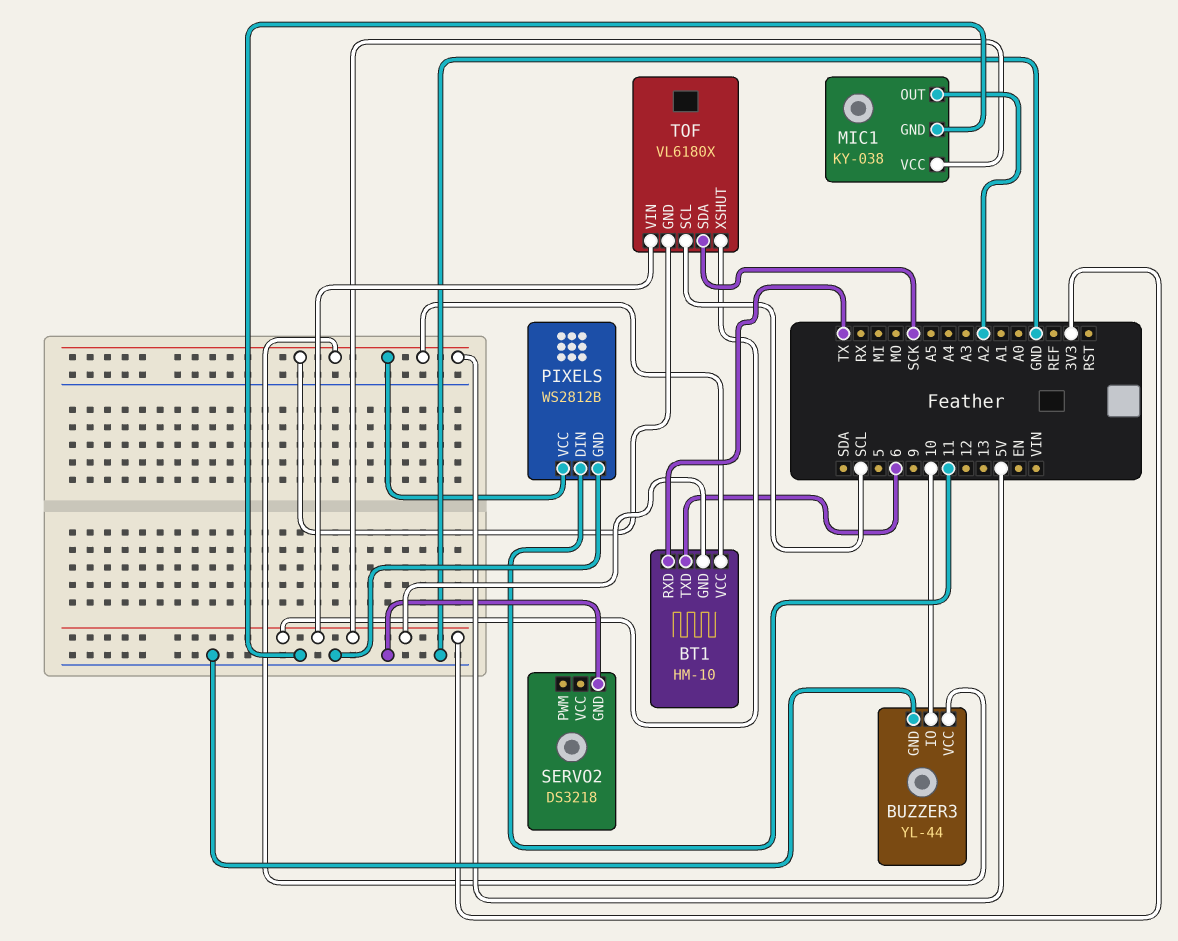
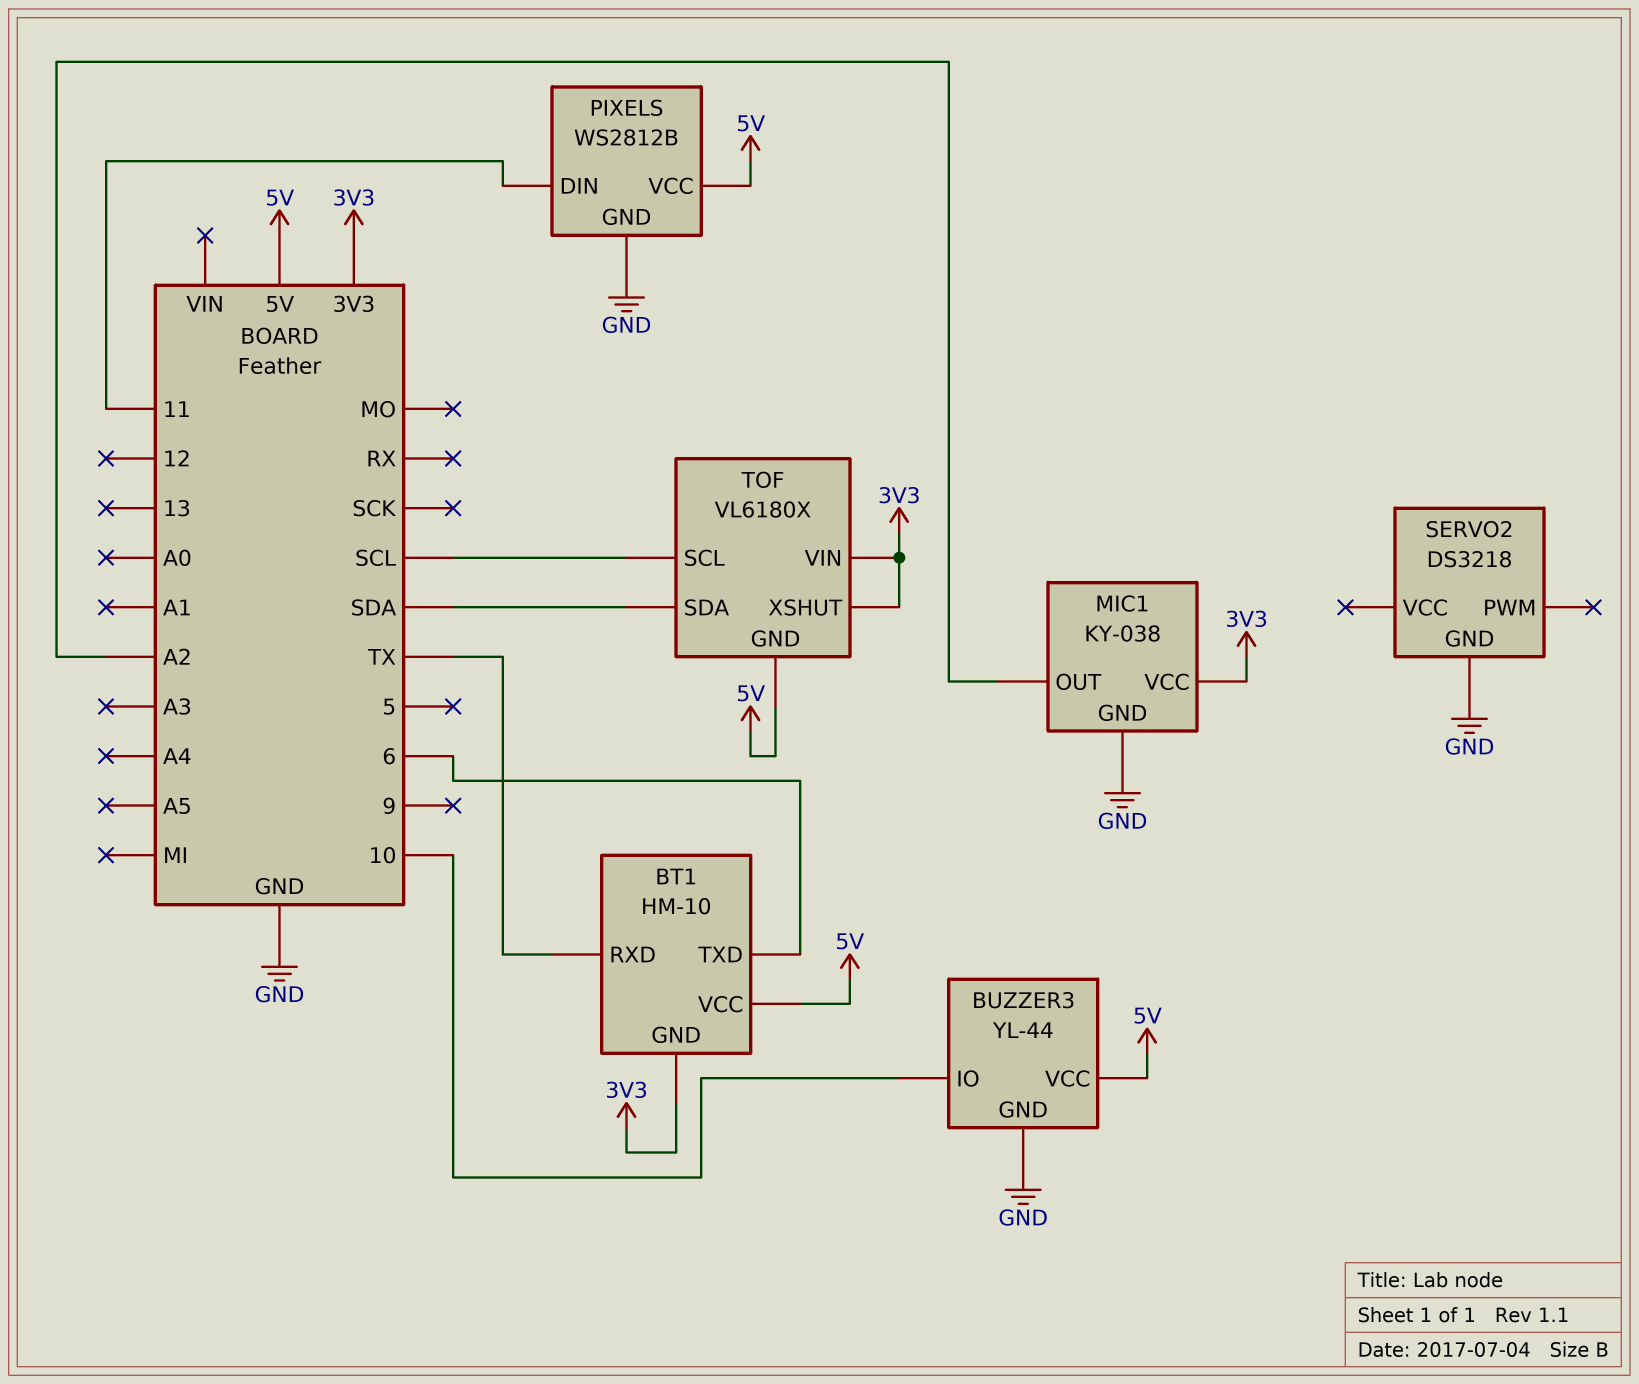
TOF pin SDA: SCK -> SDA

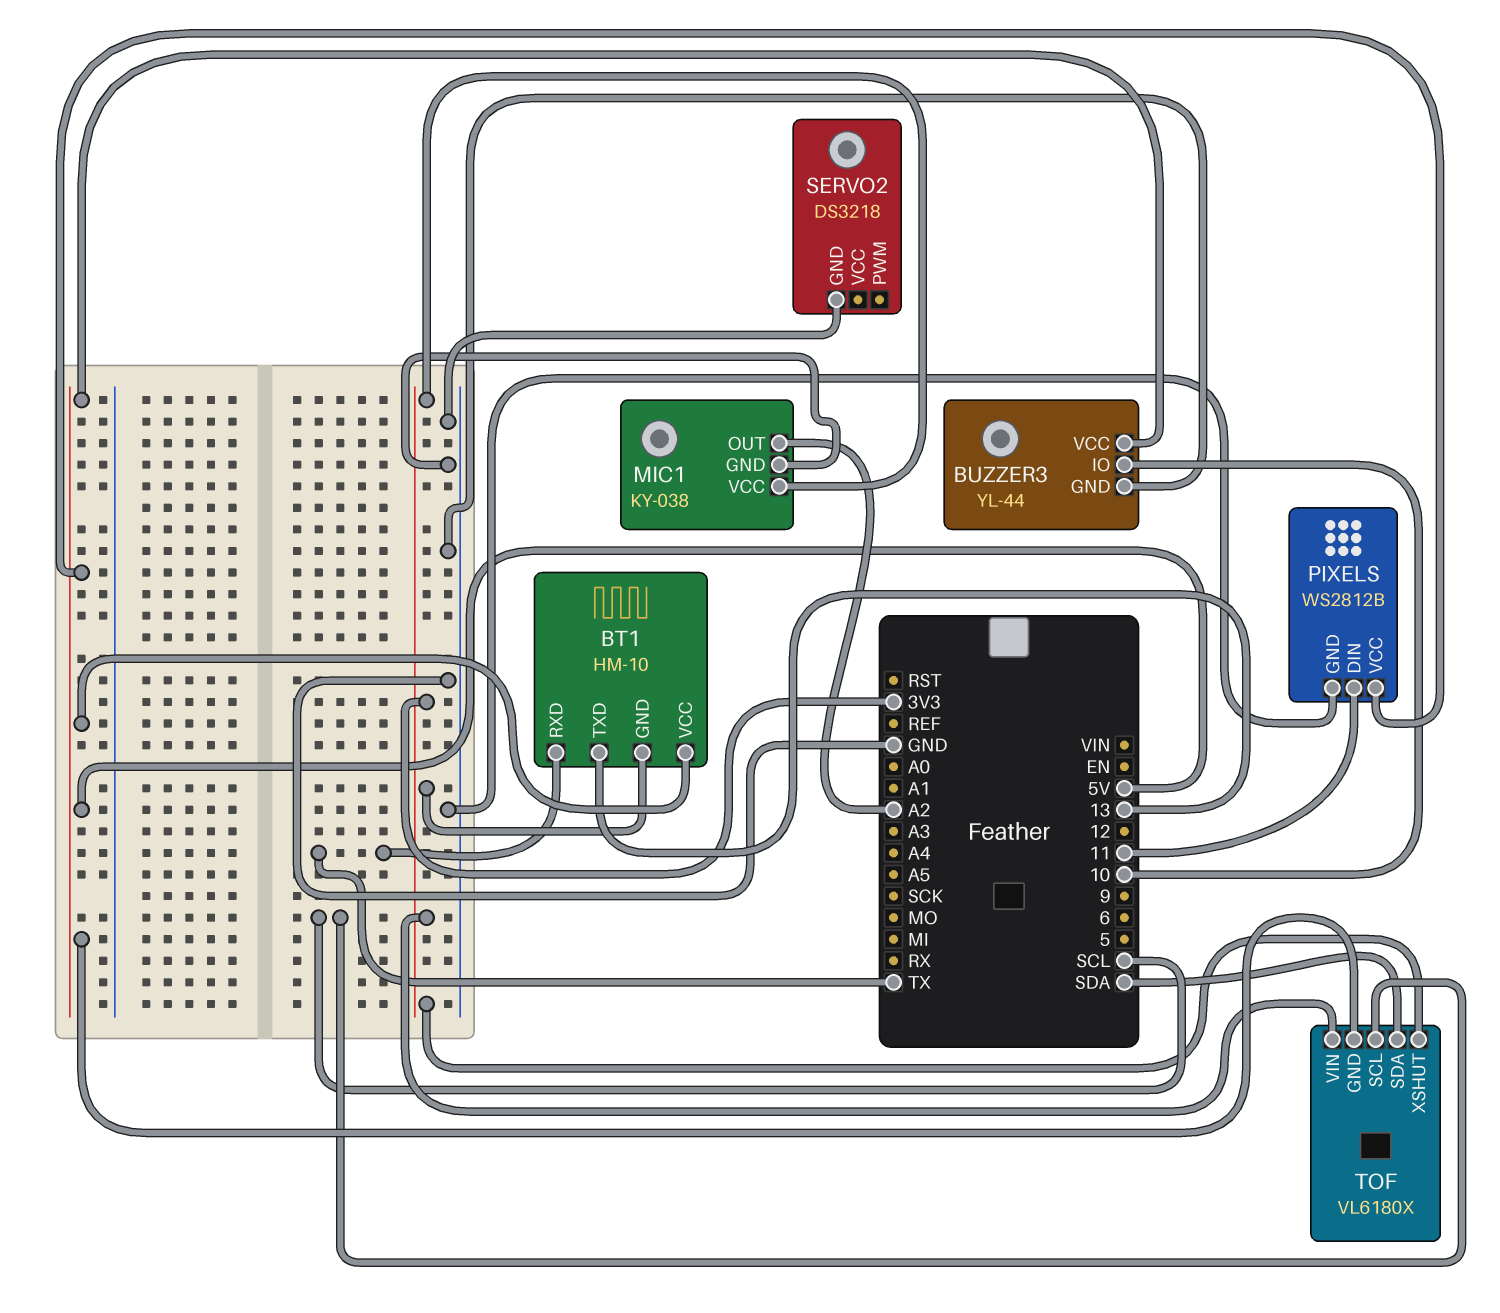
BT1 pin TXD: 6 -> 13

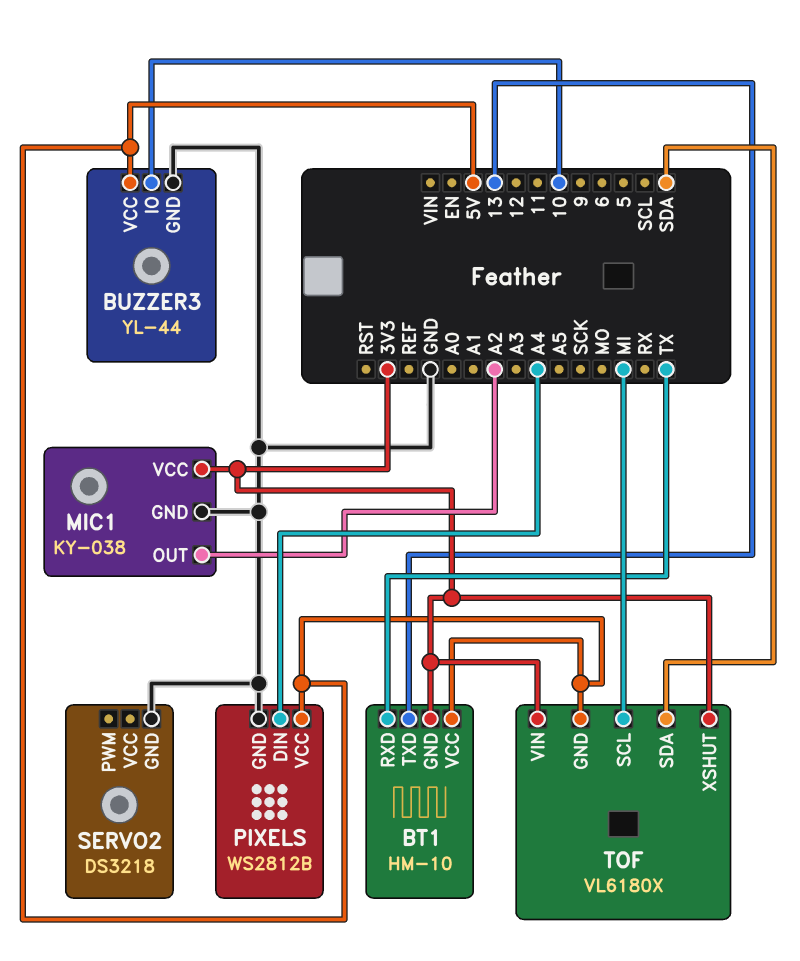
PIXELS pin DIN: 11 -> A4
TOF pin SCL: SCL -> MI

